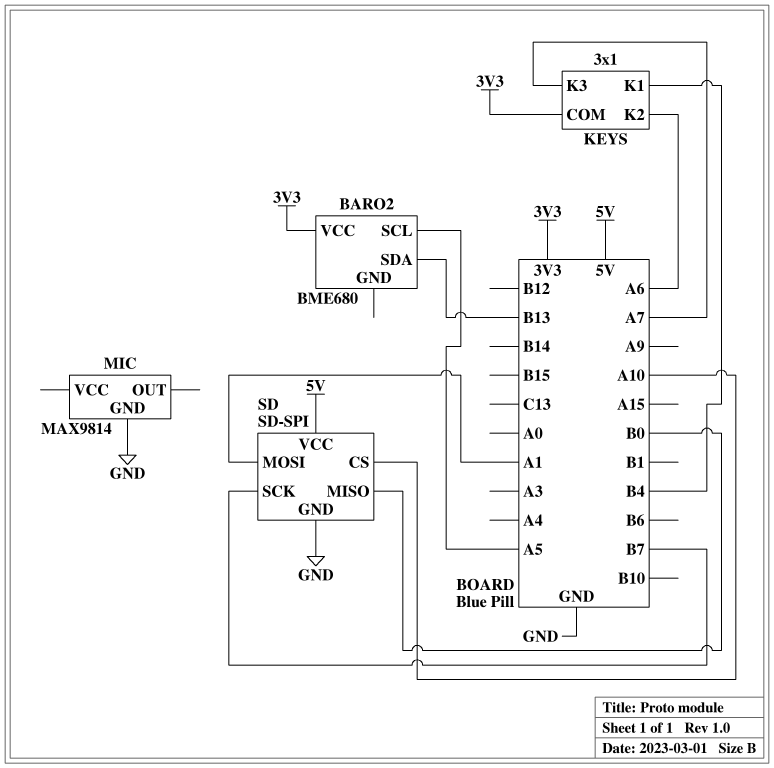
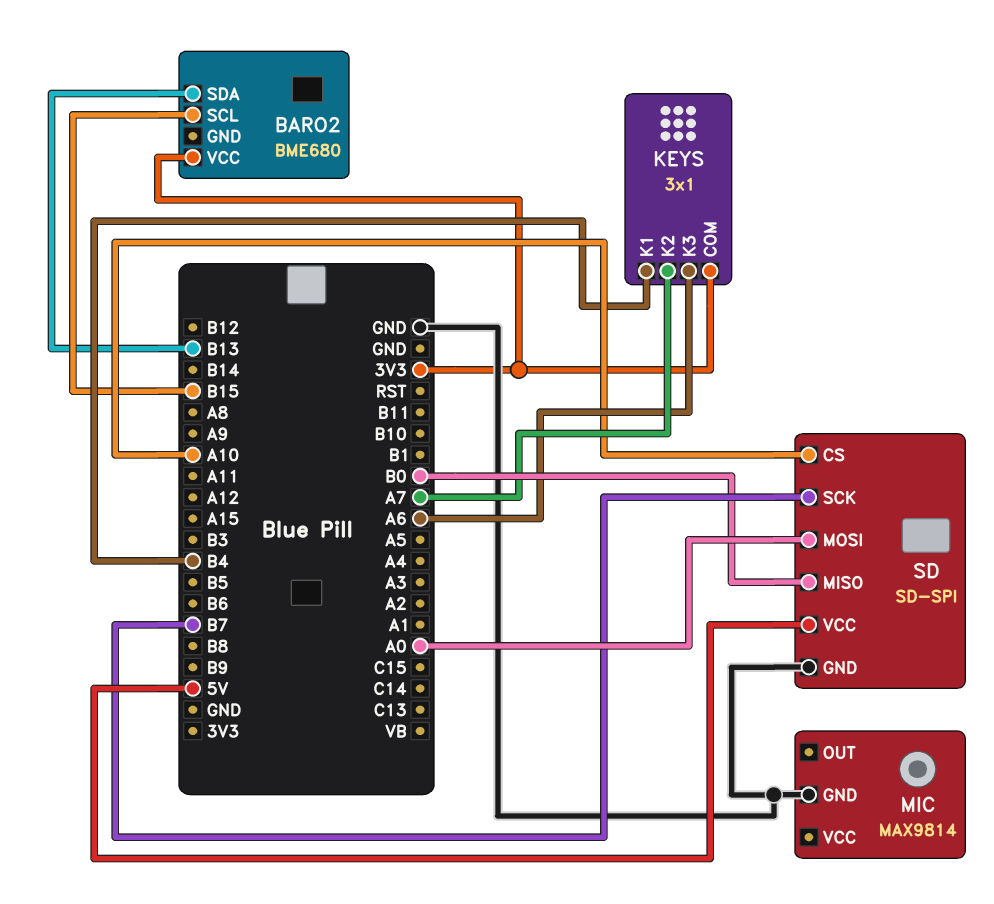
BARO2 pin SCL: A5 -> B15
KEYS pin K2: A6 -> A7
KEYS pin K3: A7 -> A6
SD pin MOSI: A1 -> A0

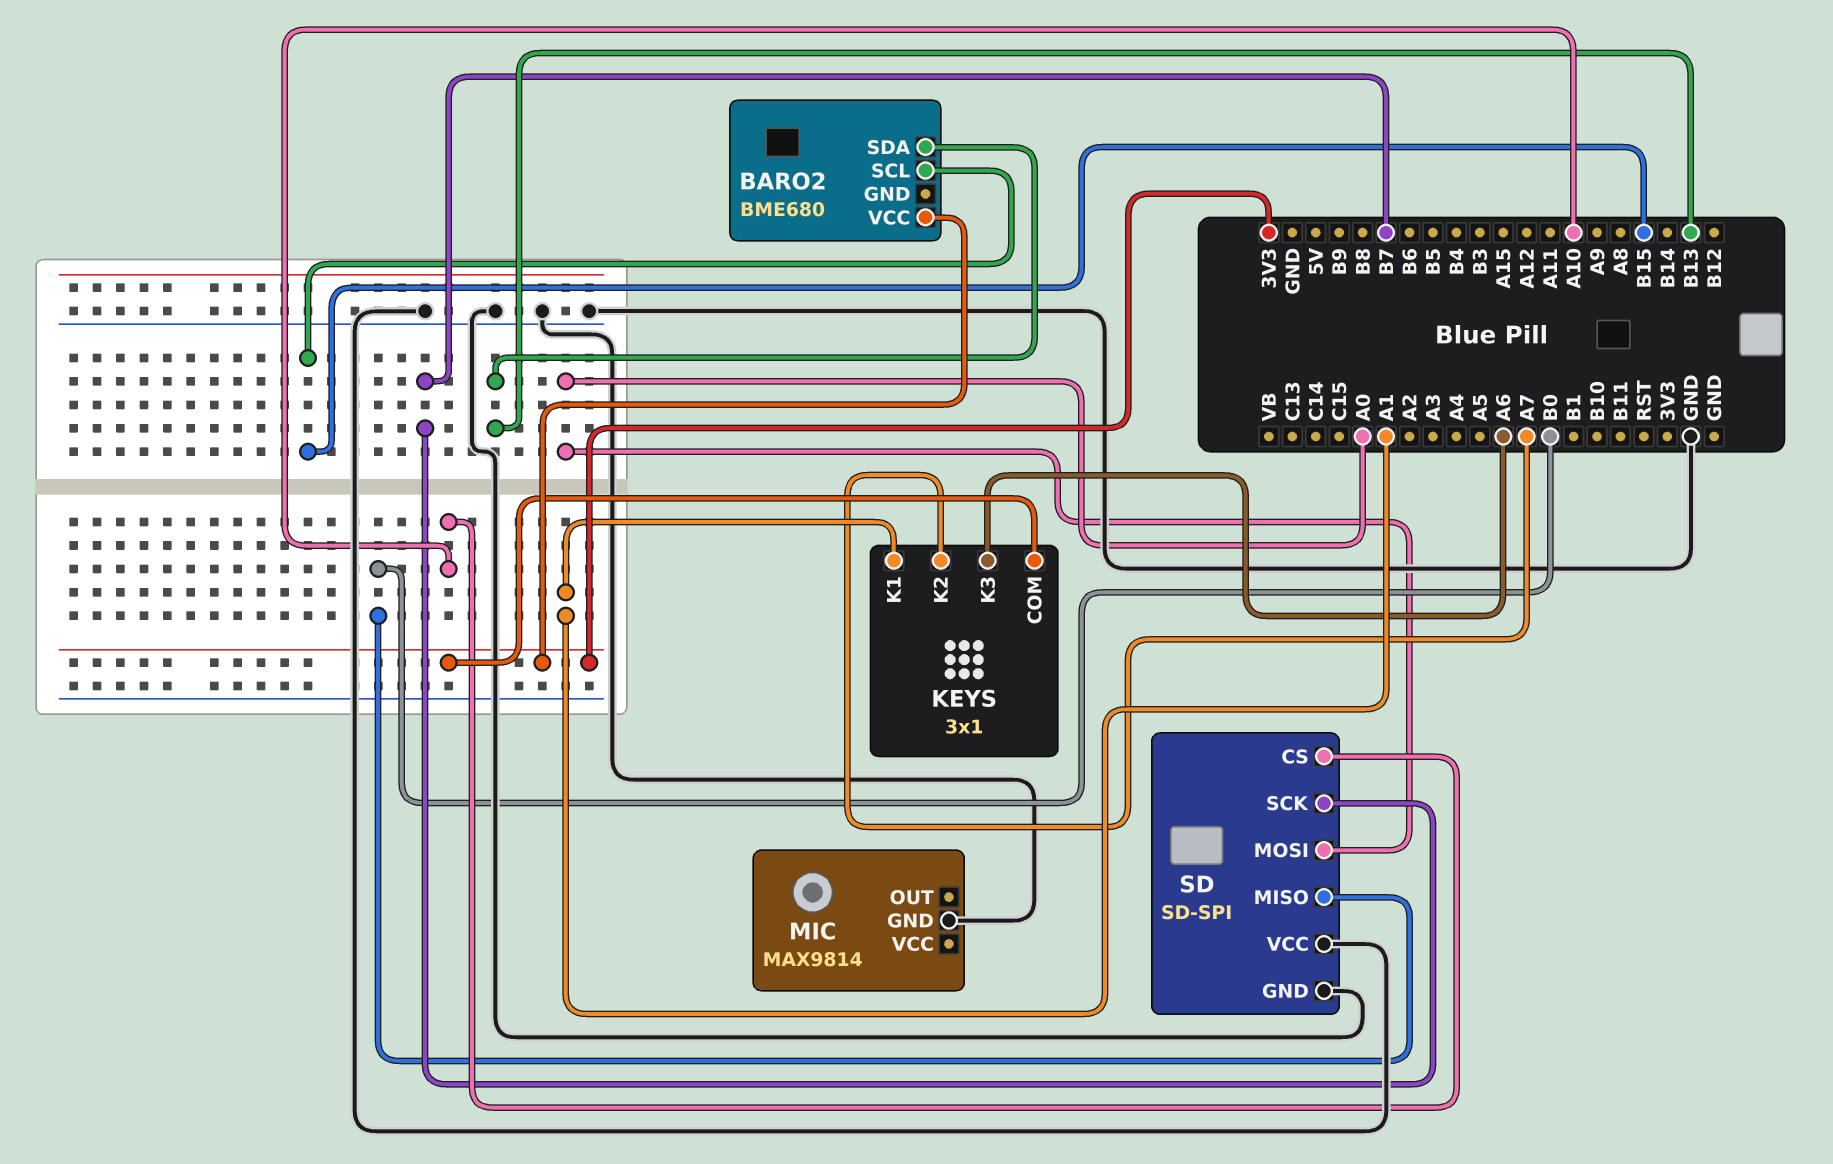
KEYS pin K1: B4 -> A1
SD pin VCC: 5V -> GND

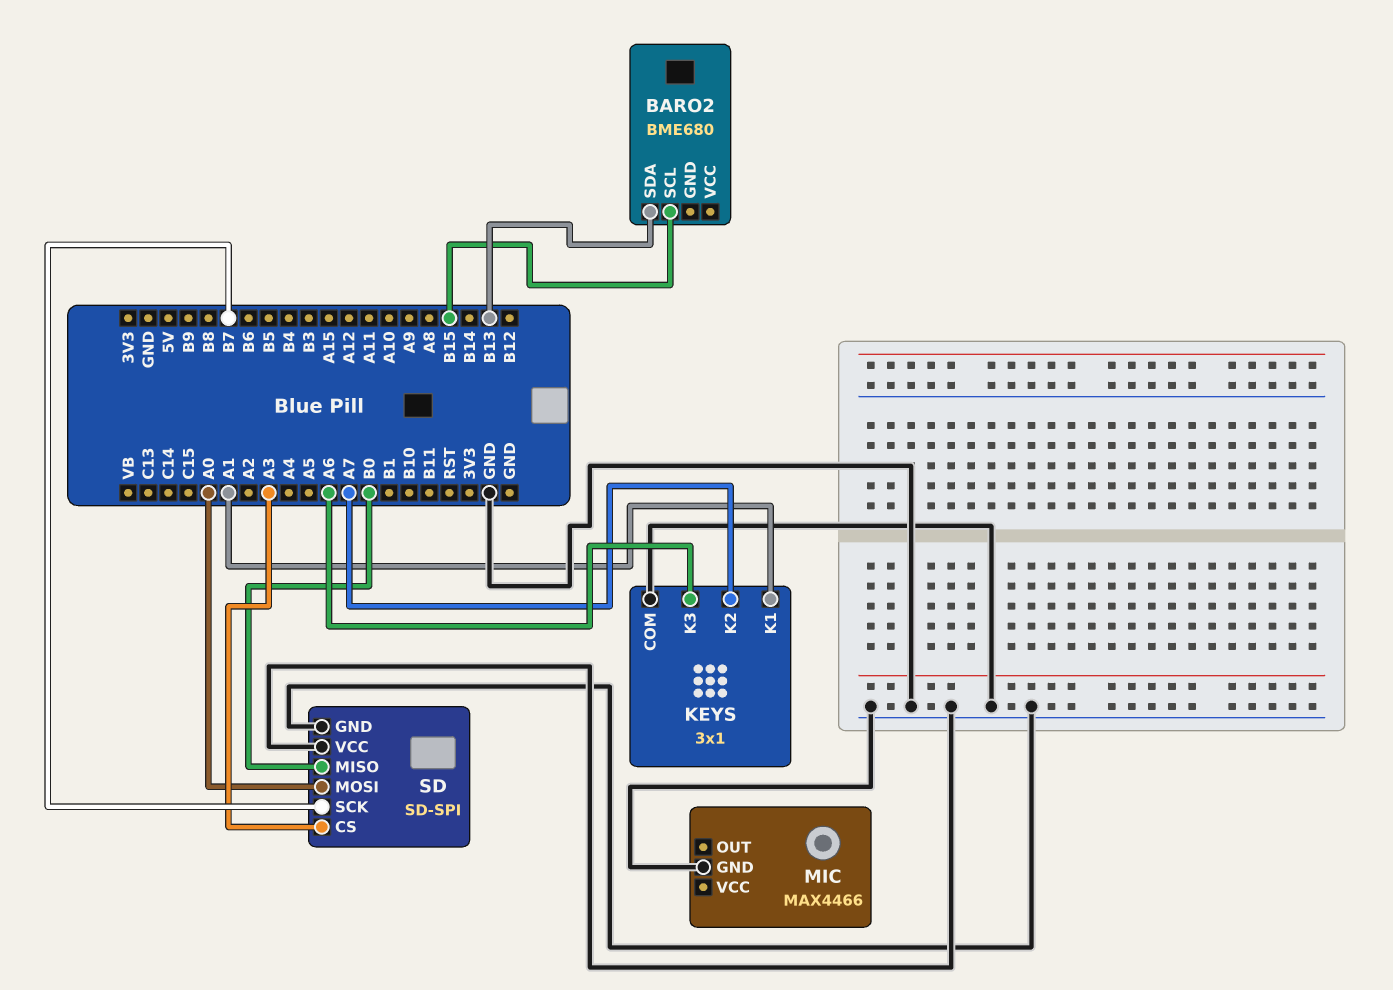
BARO2 pin VCC: 3V3 -> none
KEYS pin COM: 3V3 -> GND
MIC: MAX9814 -> MAX4466
SD pin CS: A10 -> A3

